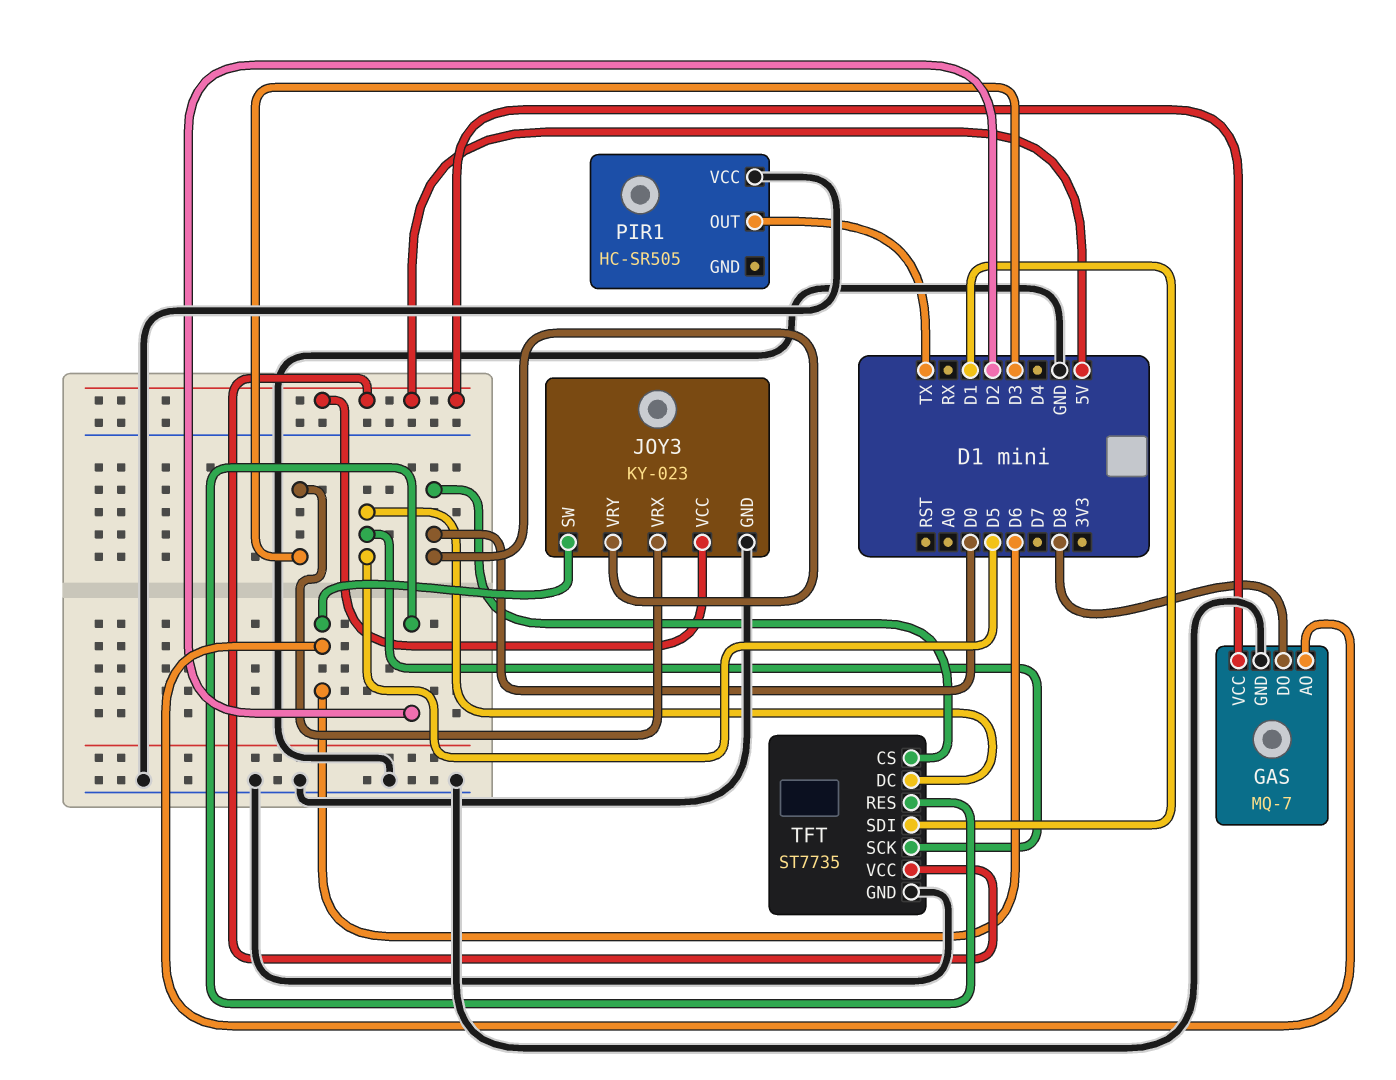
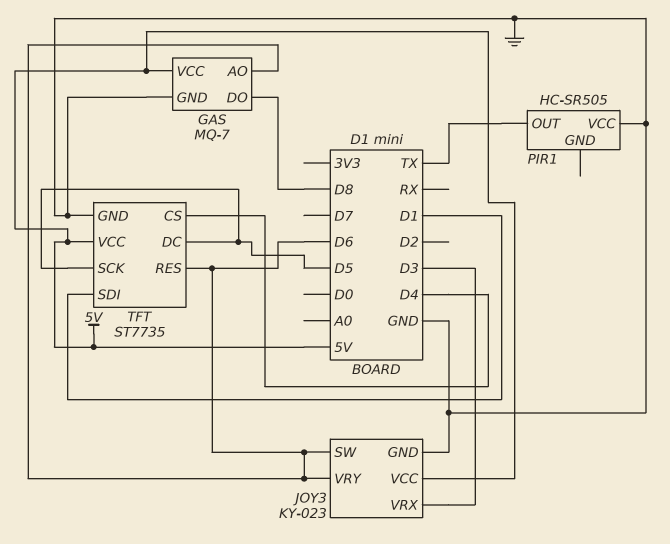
JOY3 pin VRY: D0 -> D6
TFT pin CS: D0 -> D4
TFT pin RES: D2 -> D6

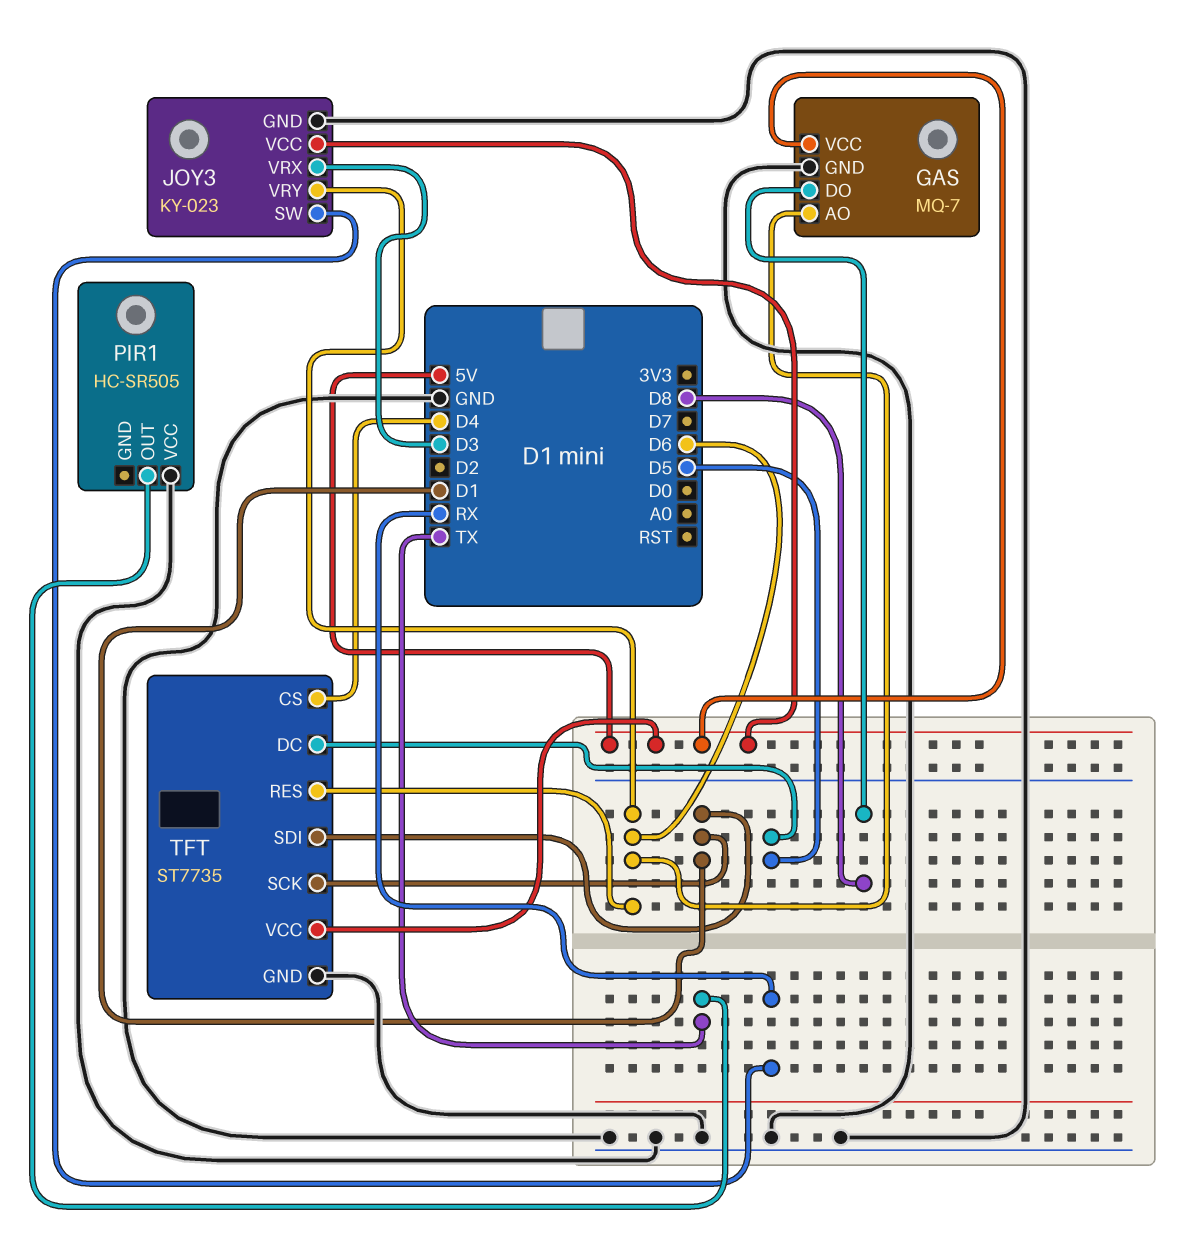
JOY3 pin SW: D6 -> RX
TFT pin SCK: D5 -> D1

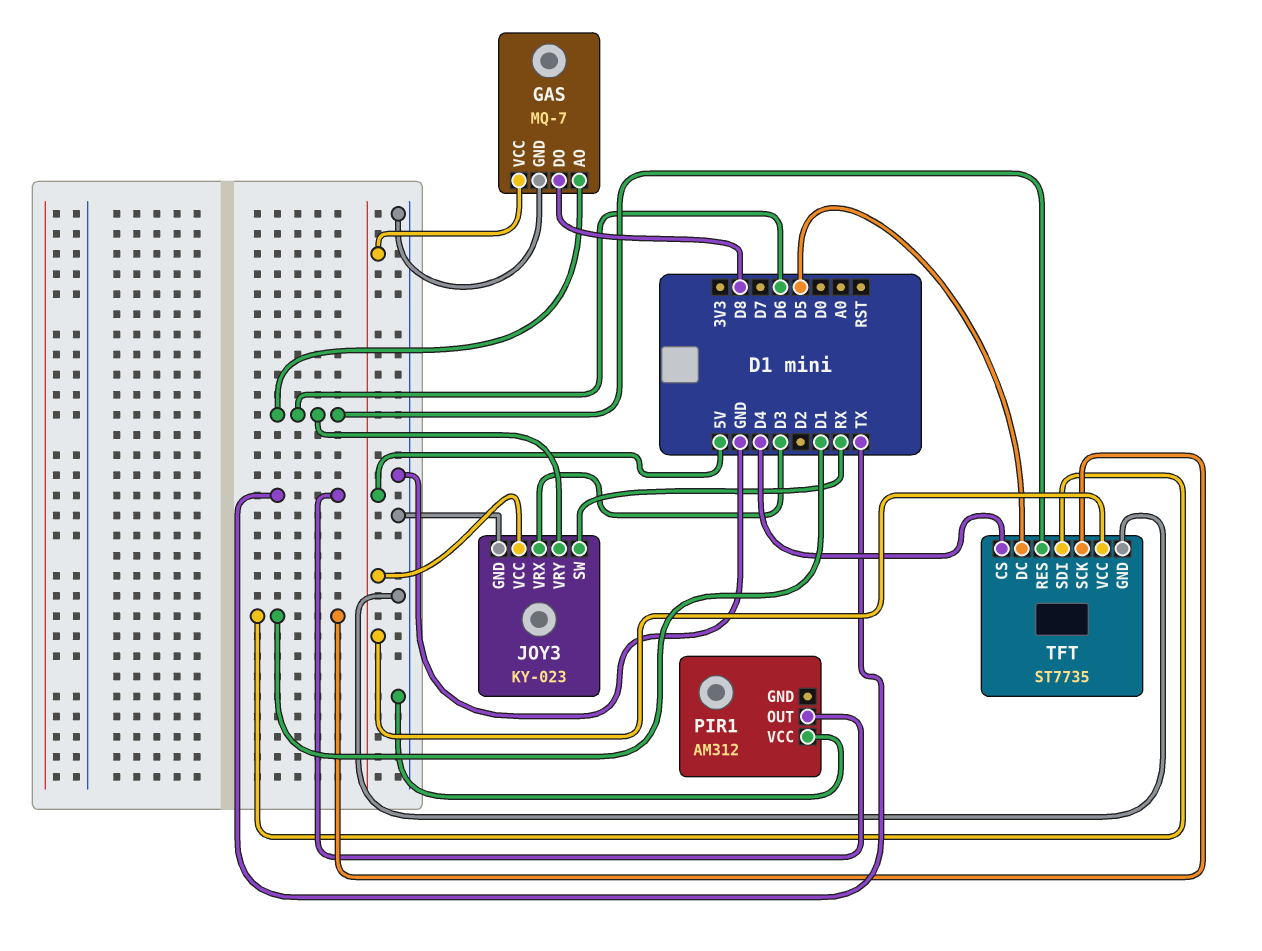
PIR1: HC-SR505 -> AM312

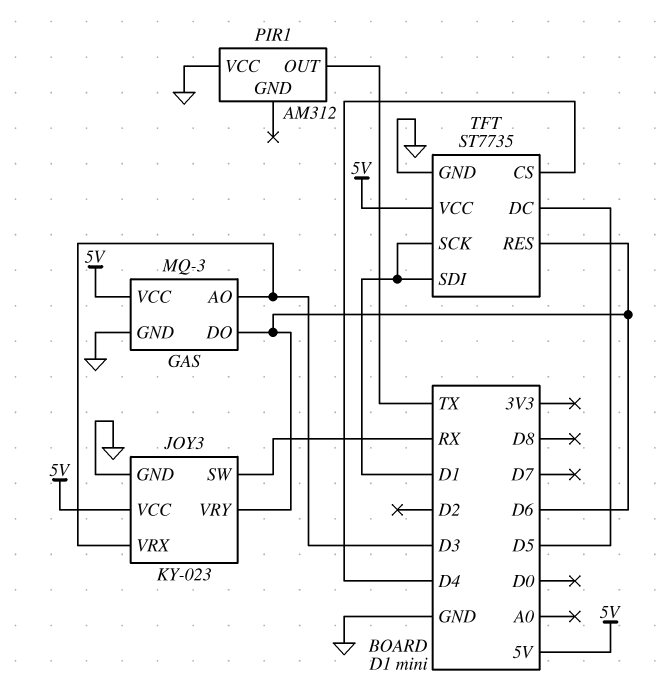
GAS: MQ-7 -> MQ-3
GAS pin AO: D6 -> D3
GAS pin DO: D8 -> D6

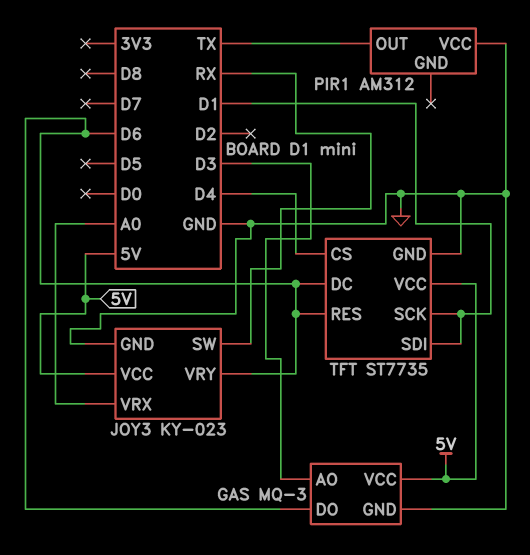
JOY3 pin VRX: D3 -> A0
TFT pin DC: D5 -> D6

